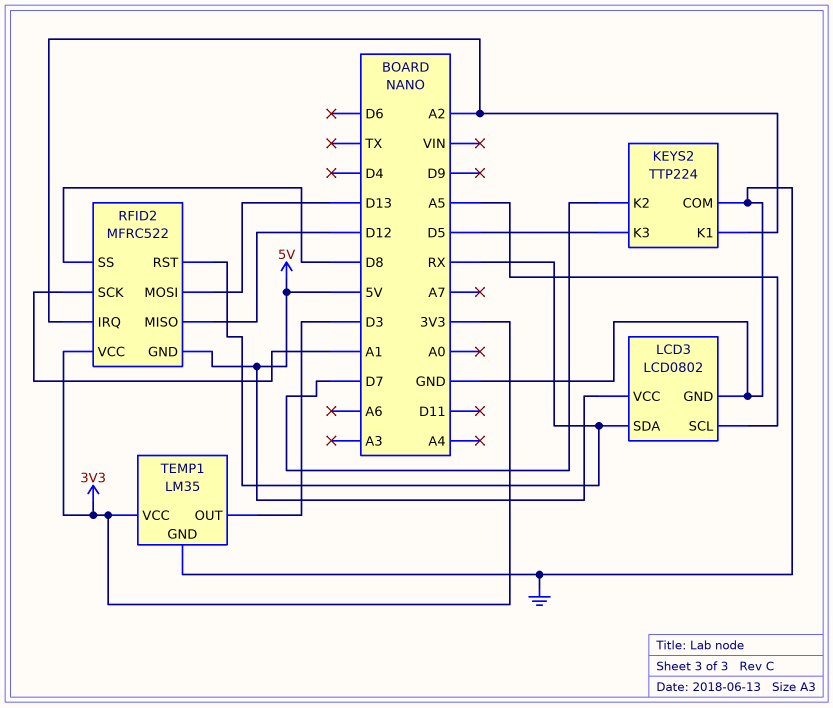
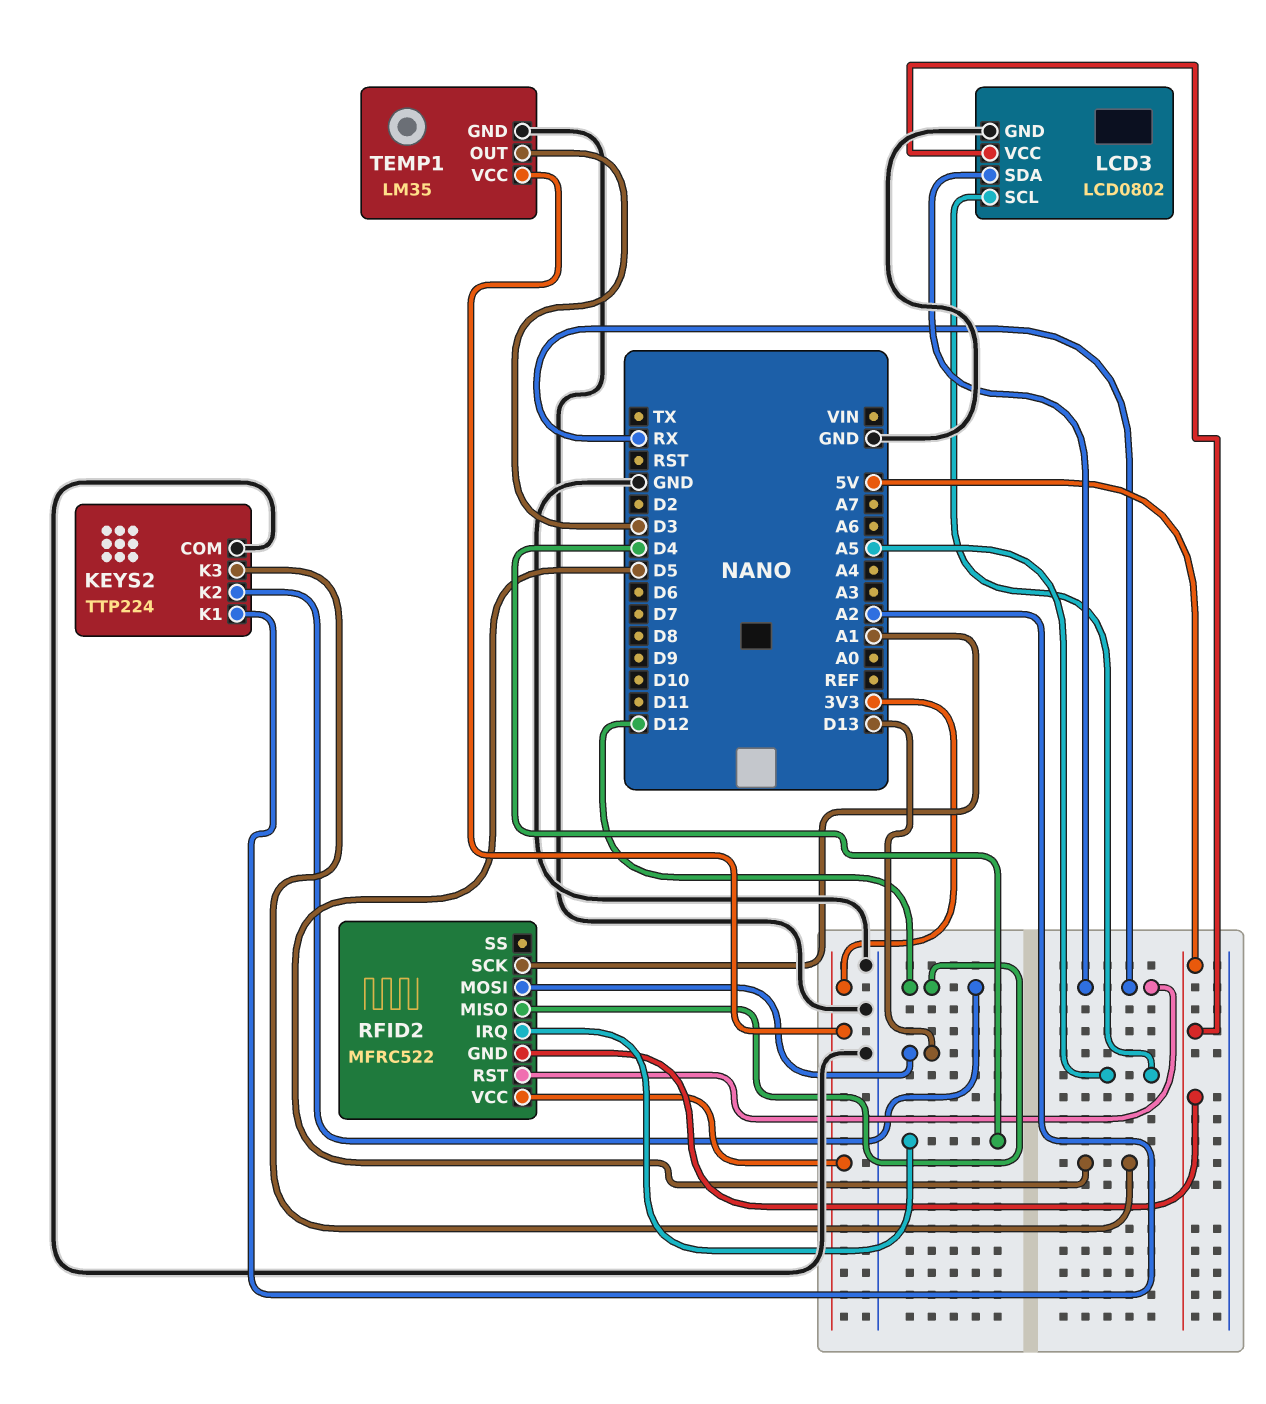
KEYS2 pin K2: D7 -> D12
RFID2 pin IRQ: A2 -> D4
RFID2 pin SS: D8 -> none

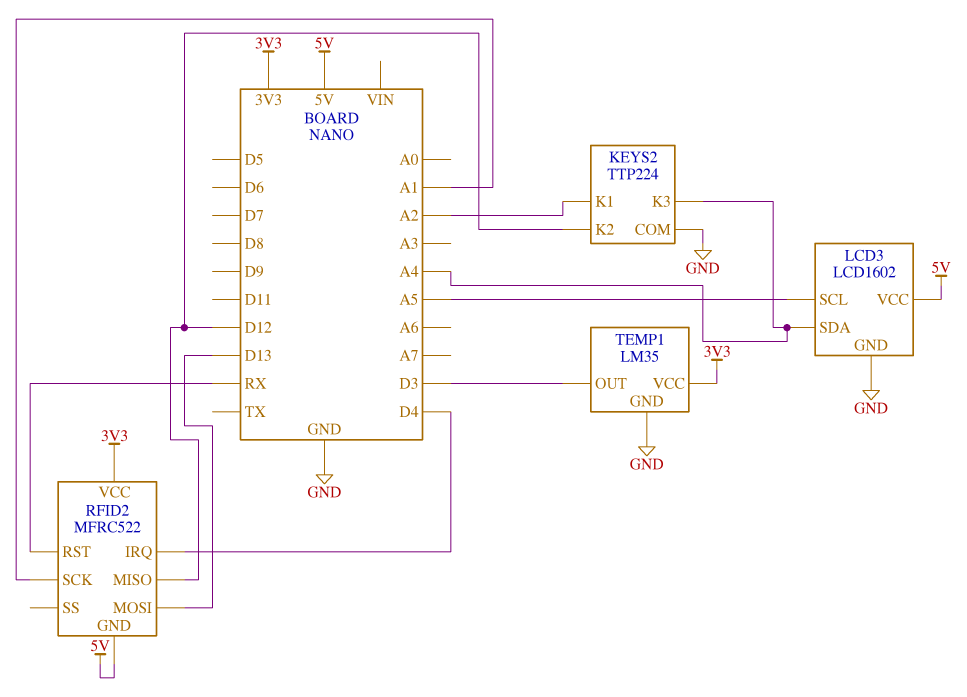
KEYS2 pin K3: D5 -> A4
LCD3: LCD0802 -> LCD1602
LCD3 pin SDA: RX -> A4

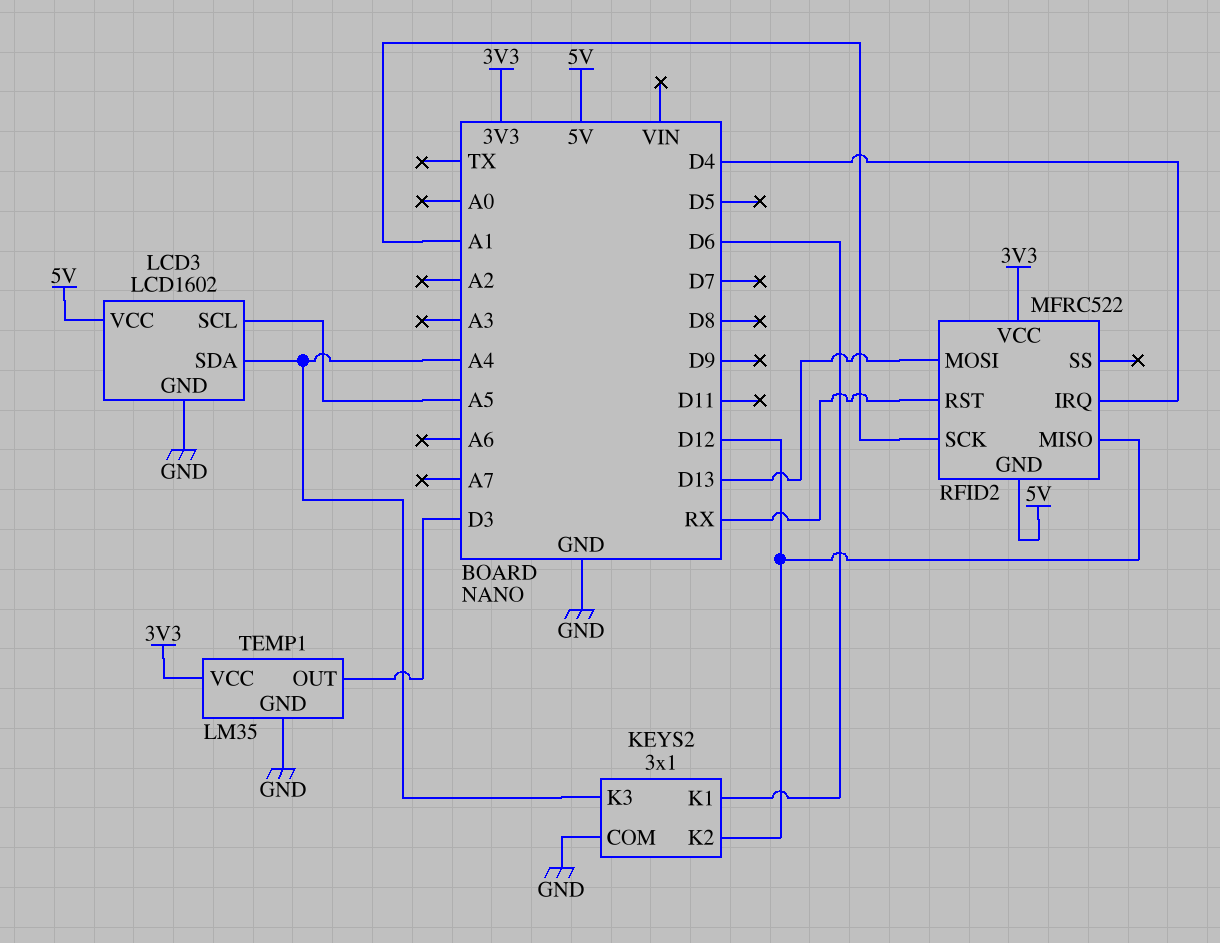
KEYS2: TTP224 -> 3x1
KEYS2 pin K1: A2 -> D6

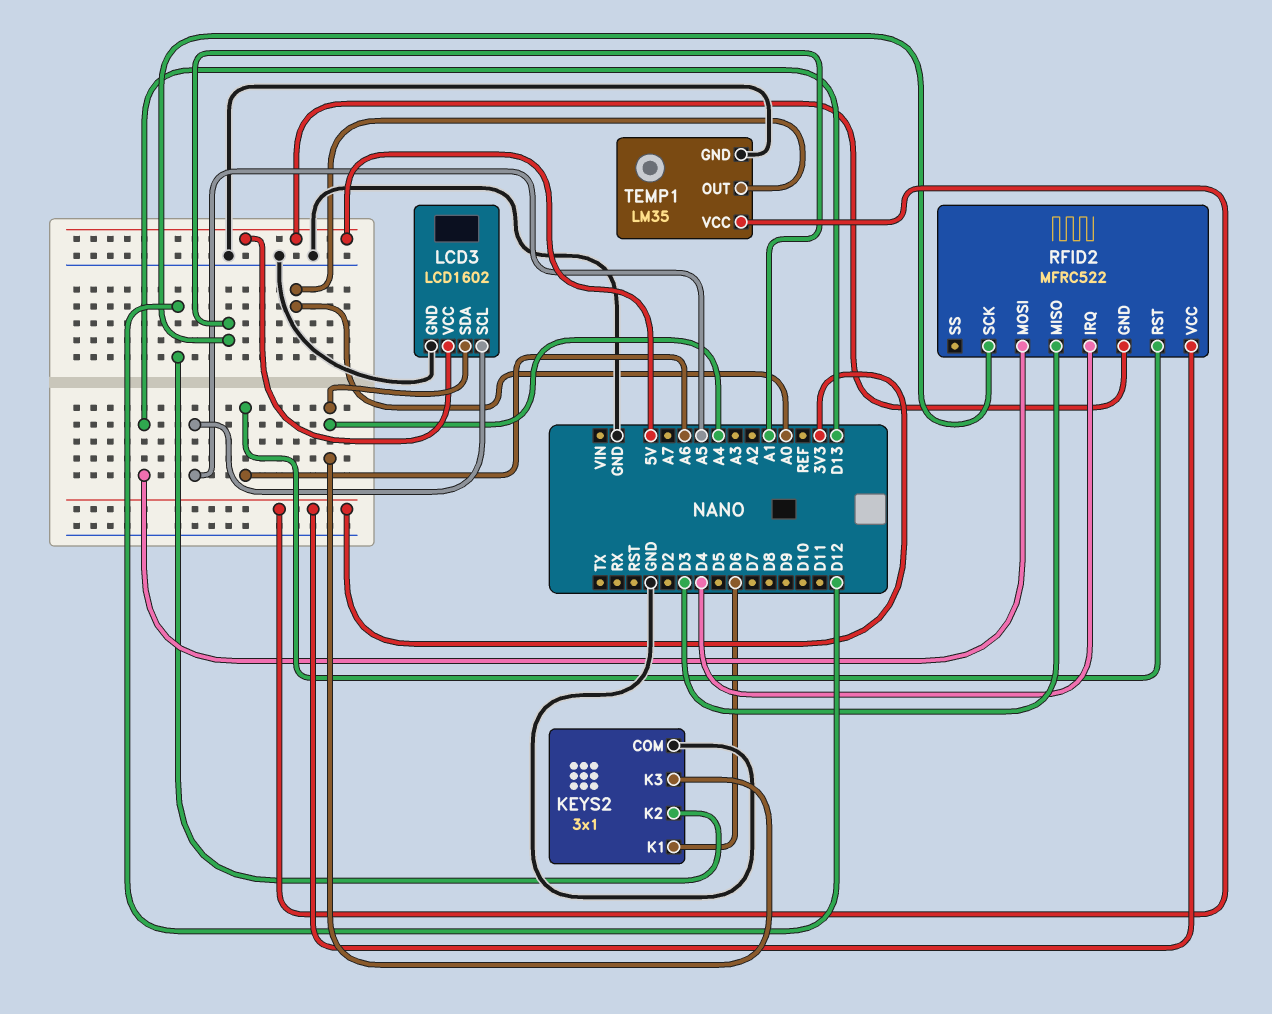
RFID2 pin MISO: D12 -> D3
RFID2 pin RST: RX -> A6
TEMP1 pin OUT: D3 -> A0

